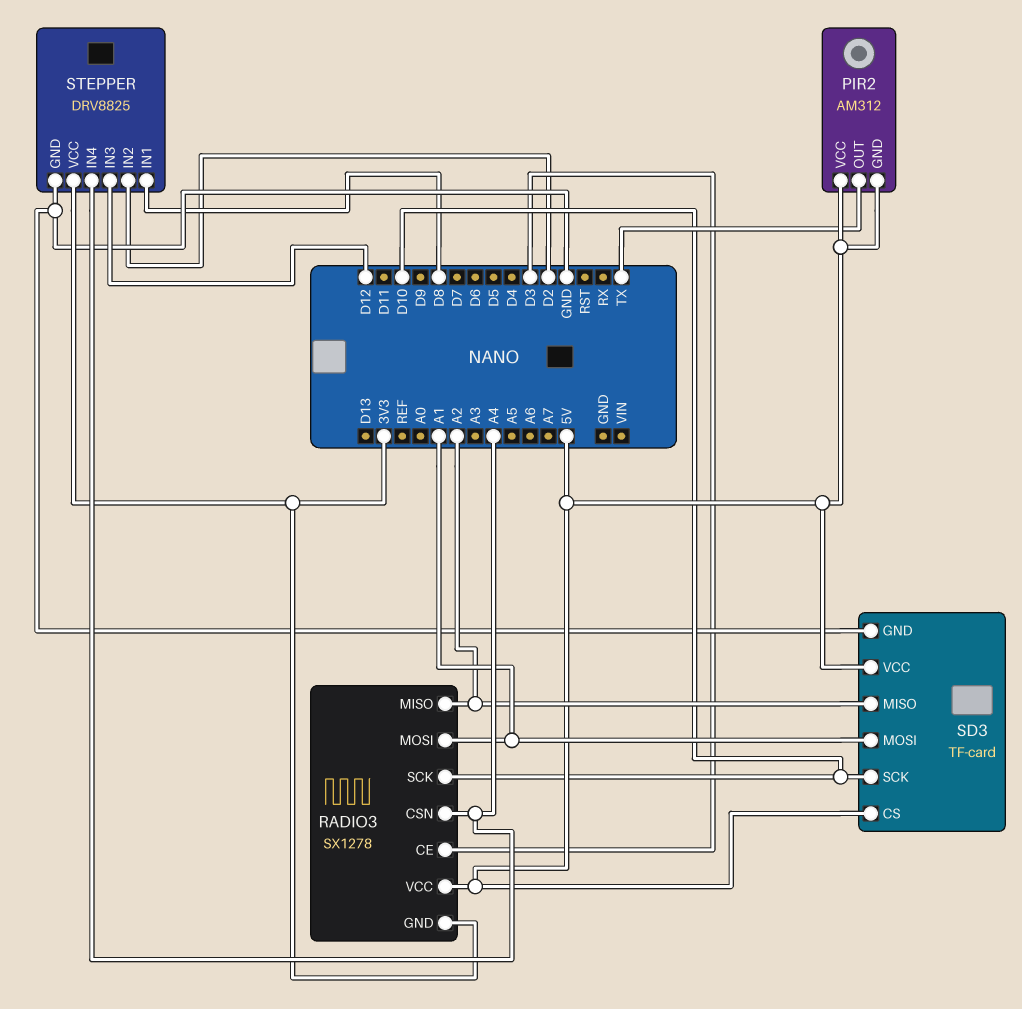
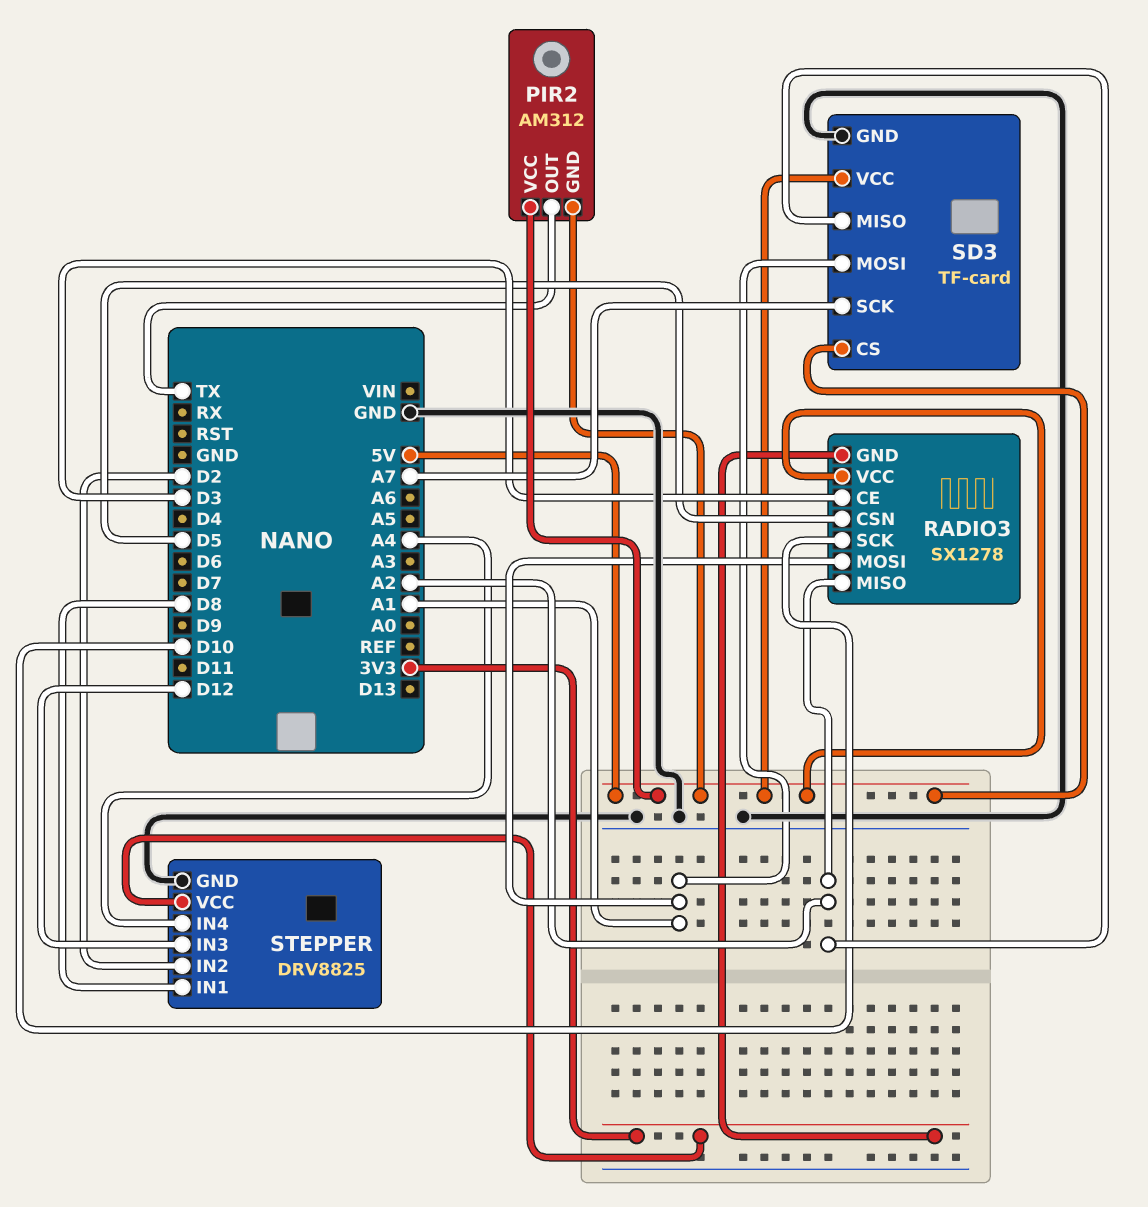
RADIO3 pin CSN: A4 -> D5
SD3 pin SCK: D10 -> A7

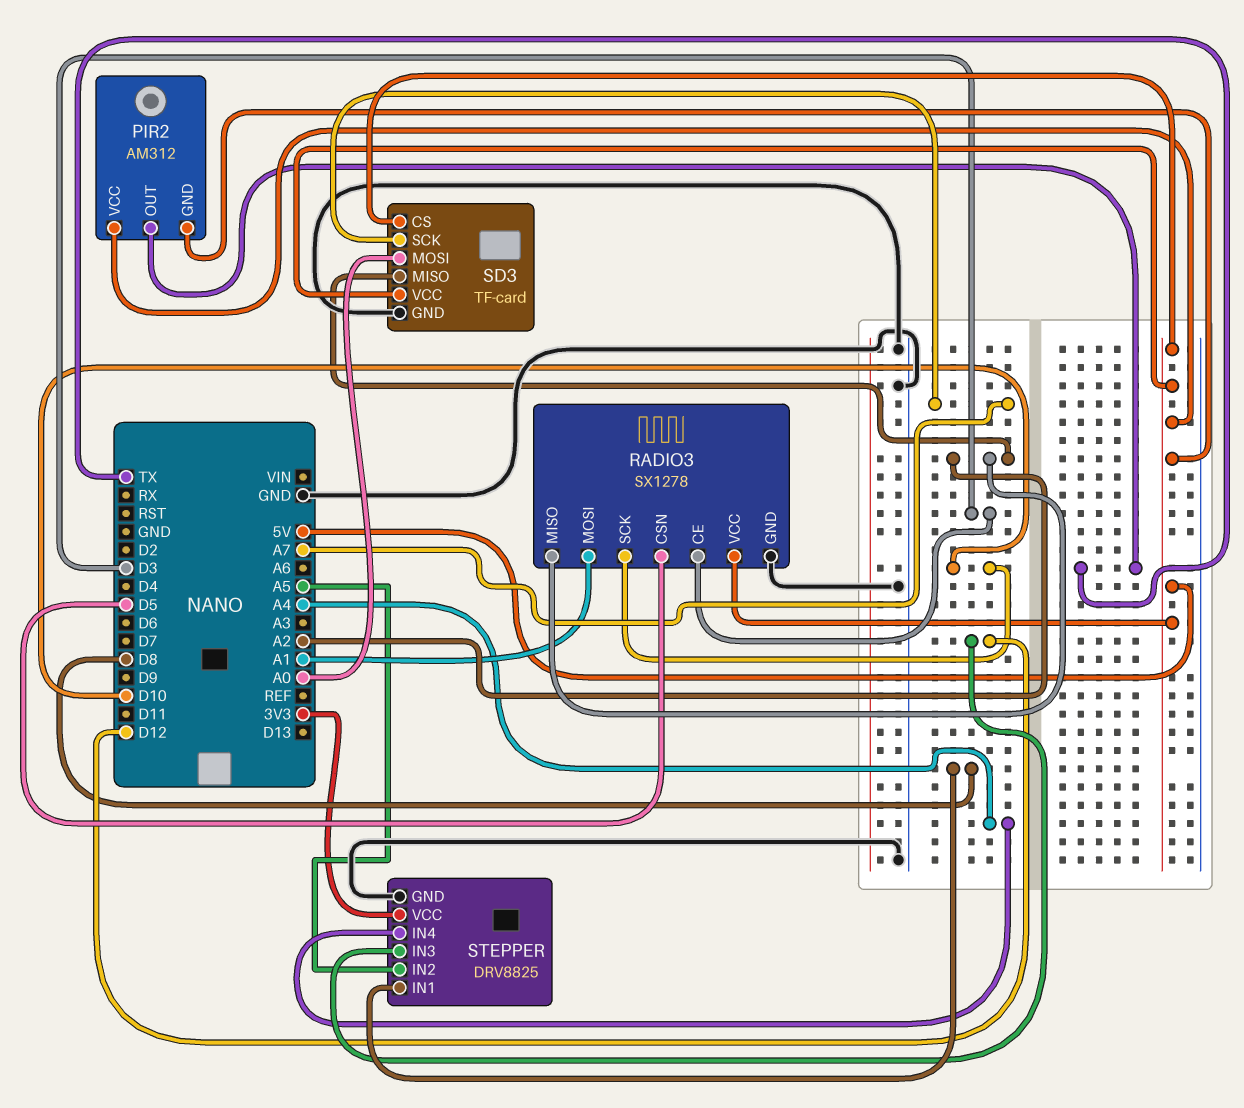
RADIO3 pin GND: 3V3 -> GND
SD3 pin MOSI: A1 -> A0
STEPPER pin IN2: D2 -> A5

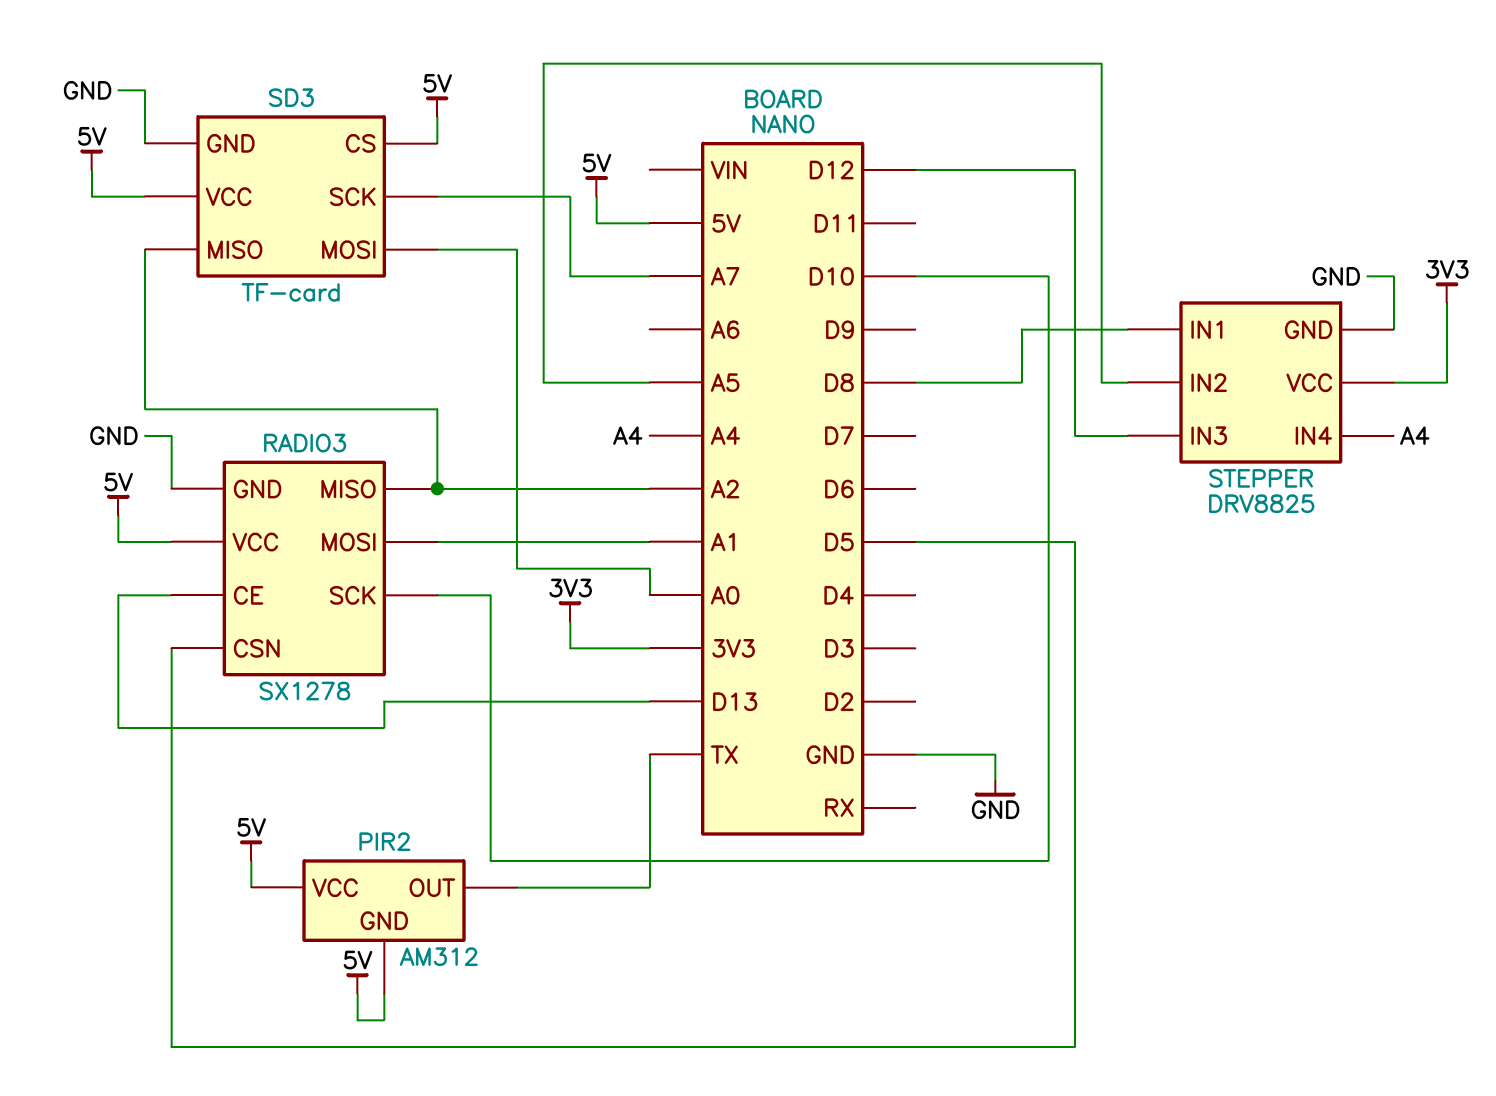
RADIO3 pin CE: D3 -> D13

